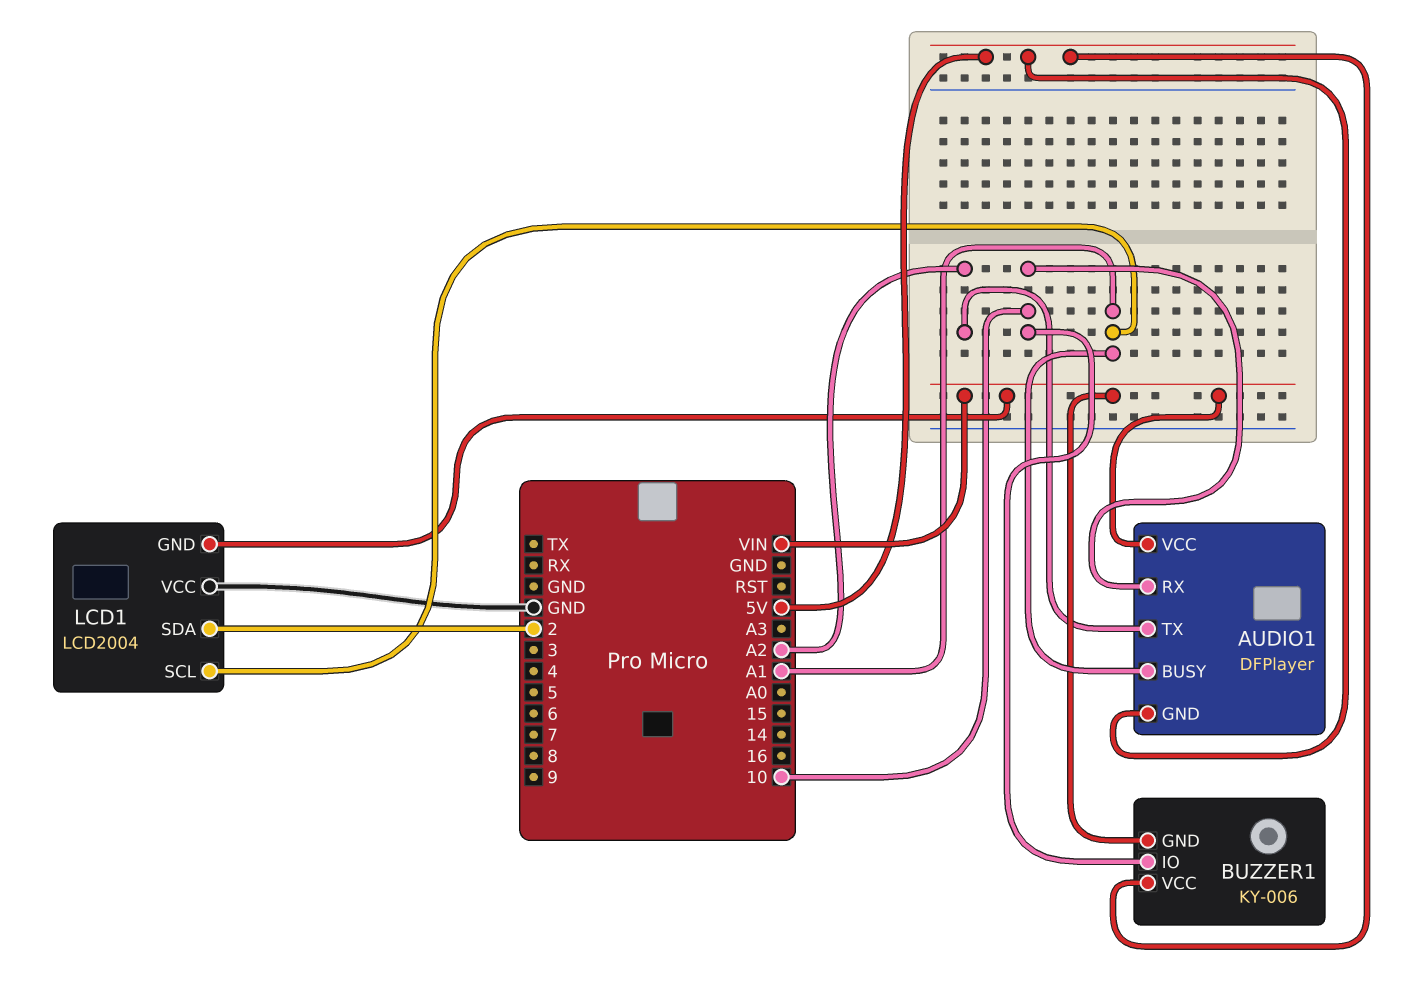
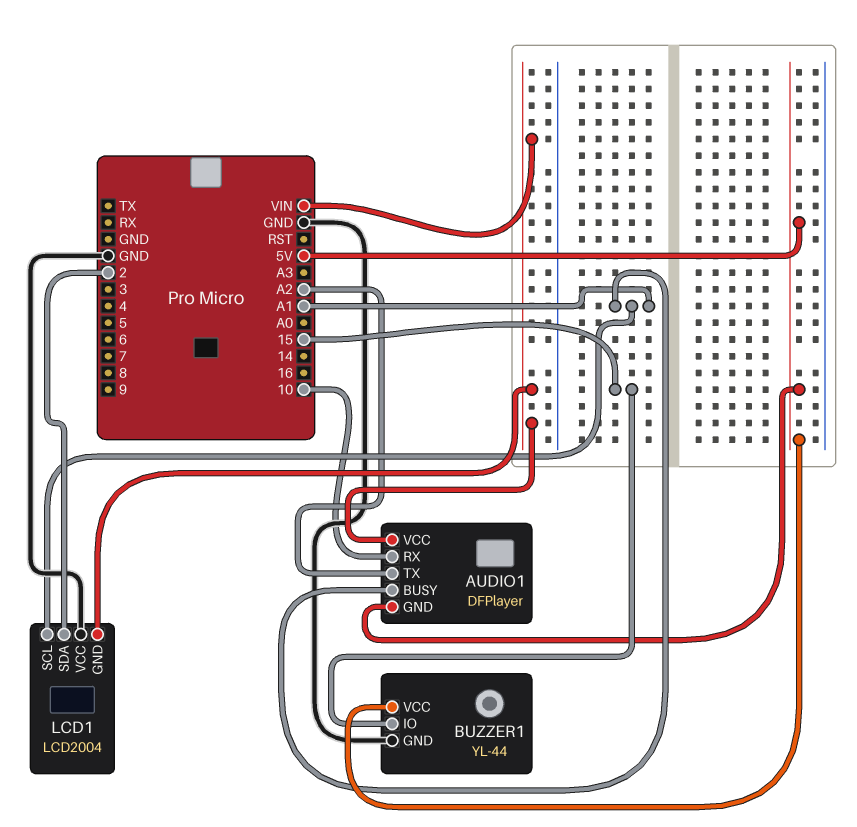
BUZZER1: KY-006 -> YL-44
BUZZER1 pin GND: VIN -> GND
BUZZER1 pin IO: 10 -> 15

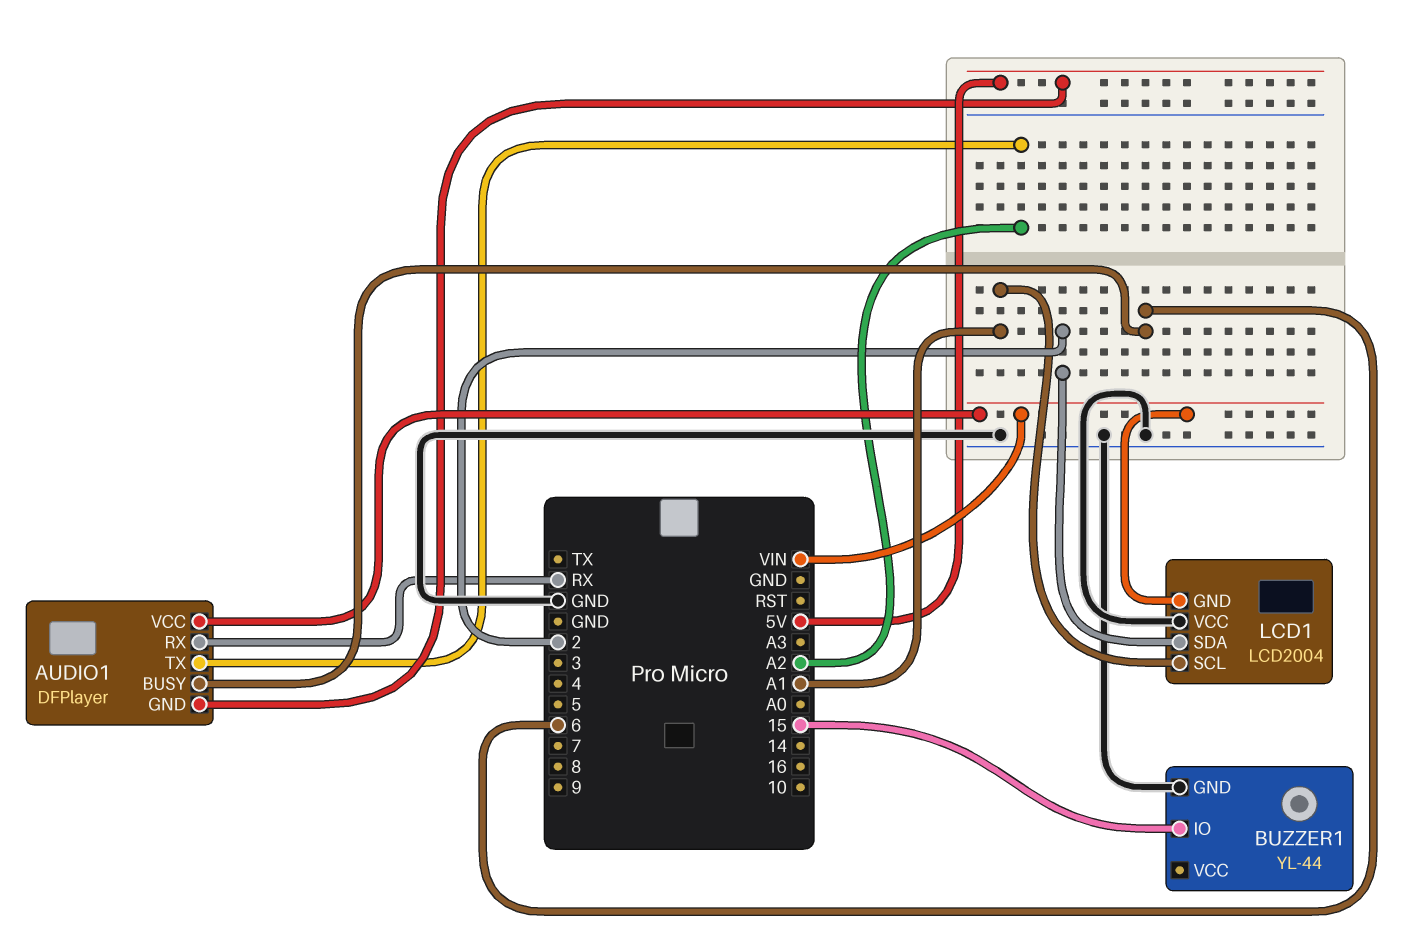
AUDIO1 pin BUSY: A1 -> 6
AUDIO1 pin RX: 10 -> RX
BUZZER1 pin VCC: 5V -> none

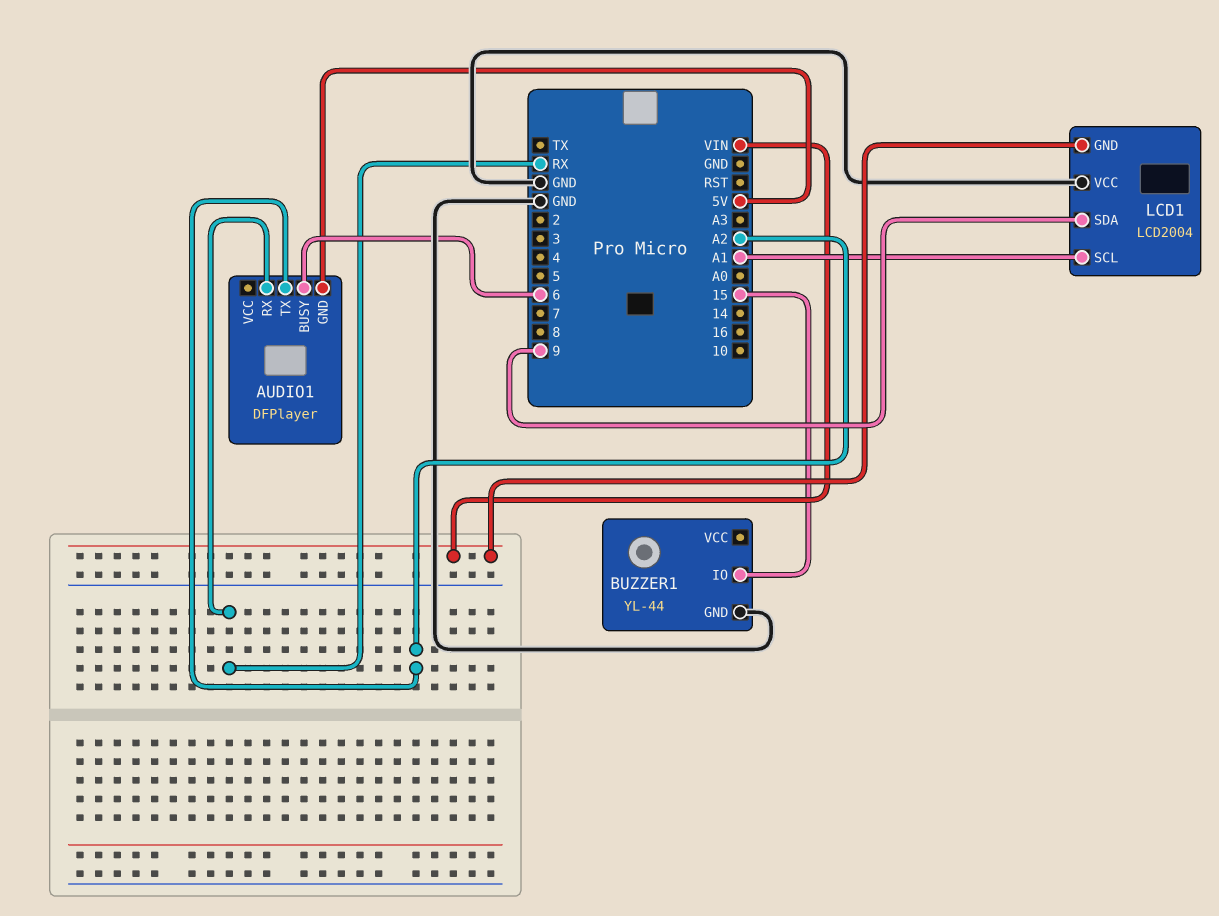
AUDIO1 pin VCC: VIN -> none
LCD1 pin SDA: 2 -> 9

